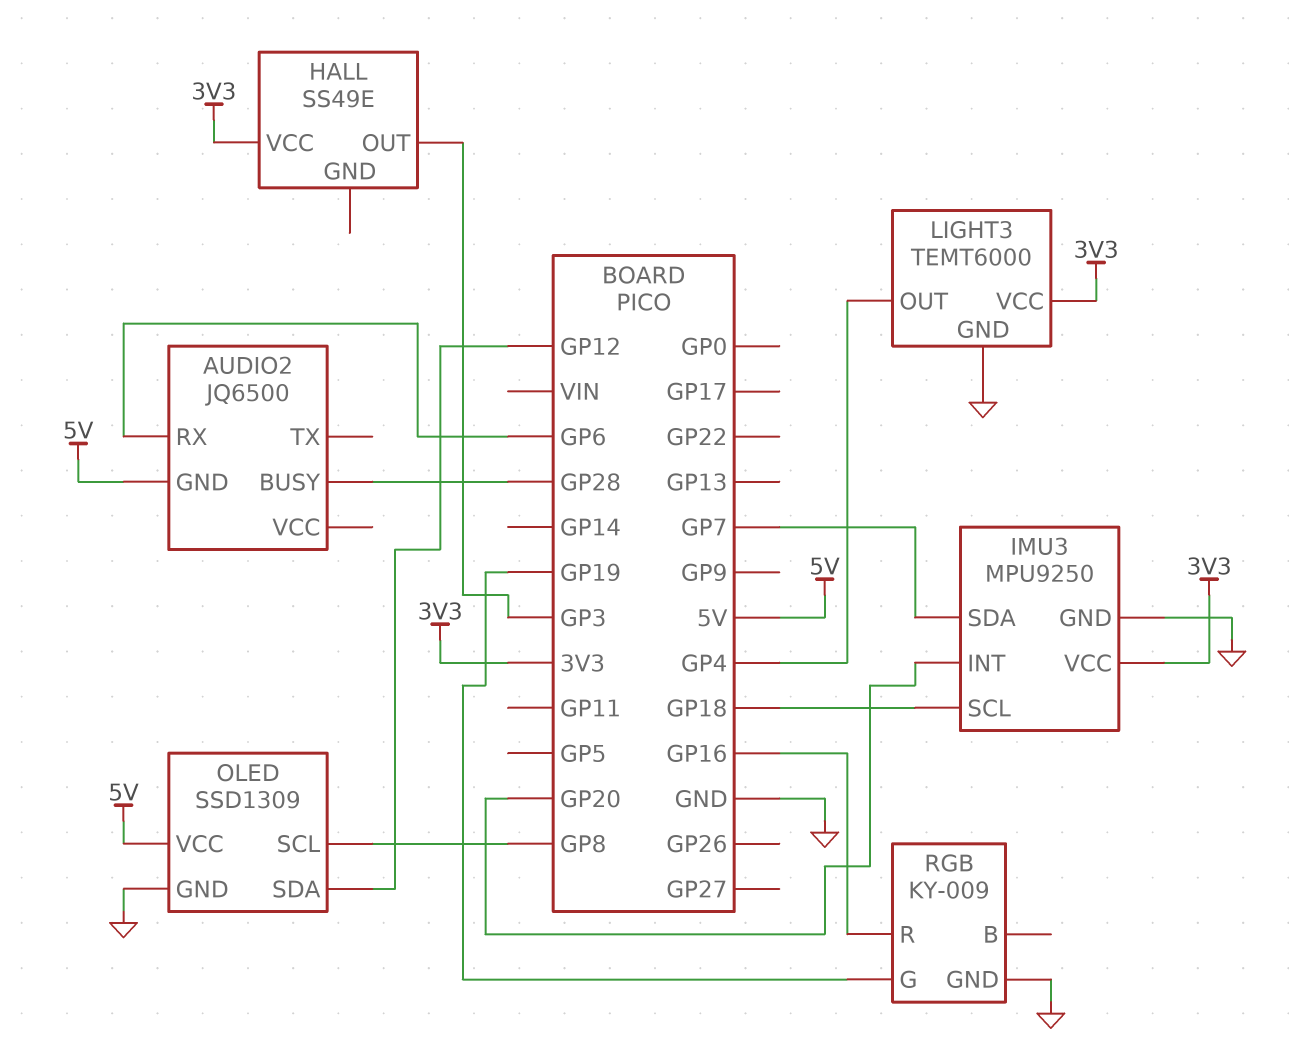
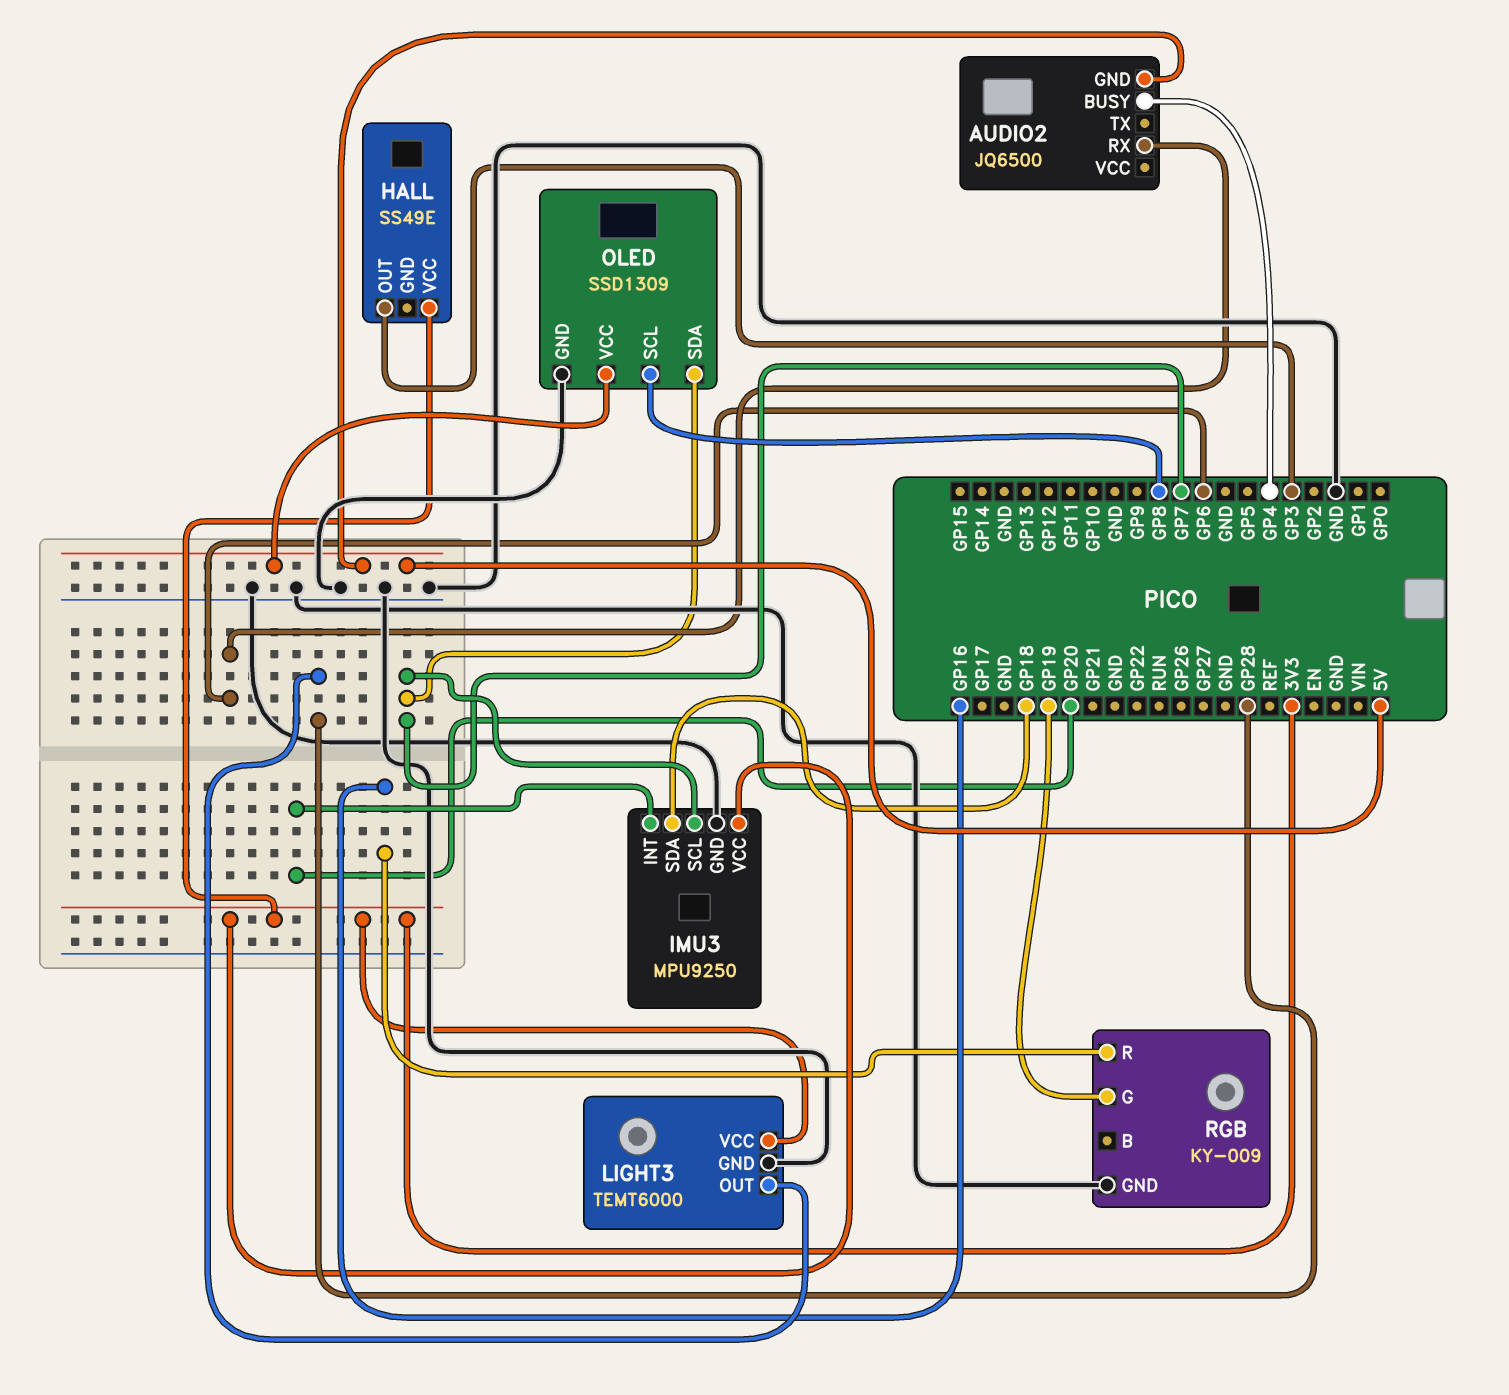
AUDIO2 pin BUSY: GP28 -> GP4
IMU3 pin SCL: GP18 -> GP7
IMU3 pin SDA: GP7 -> GP18
LIGHT3 pin OUT: GP4 -> GP28
OLED pin SDA: GP12 -> GP7

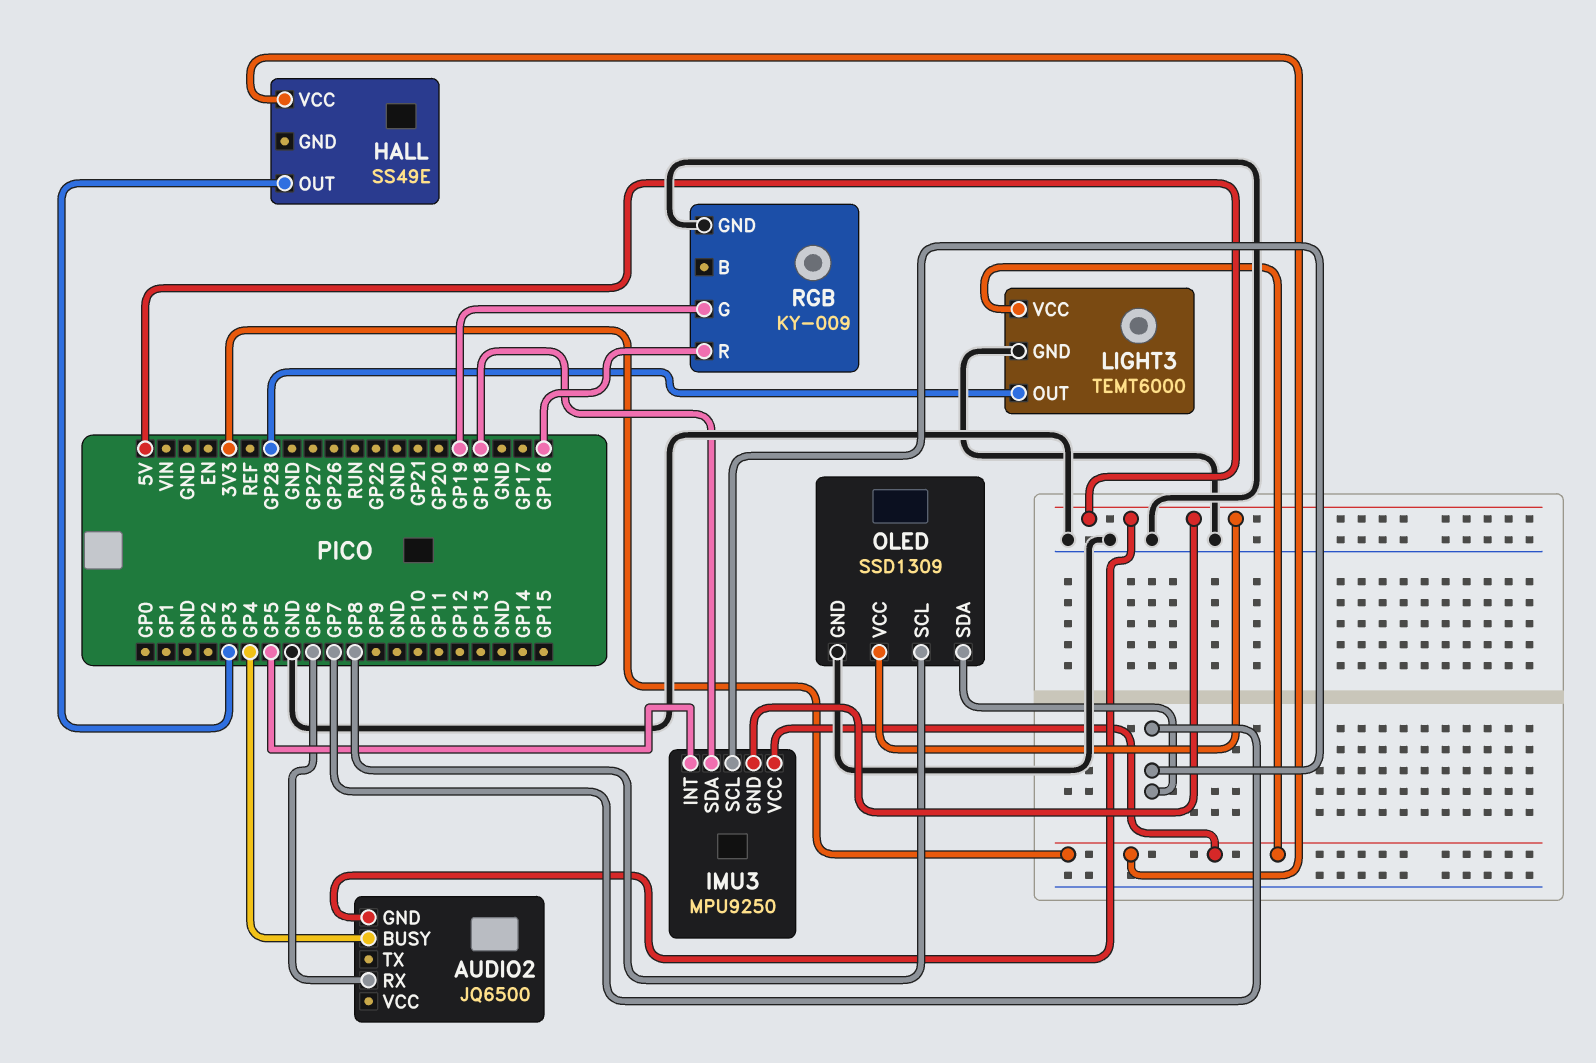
IMU3 pin GND: GND -> 5V
IMU3 pin INT: GP20 -> GP5

